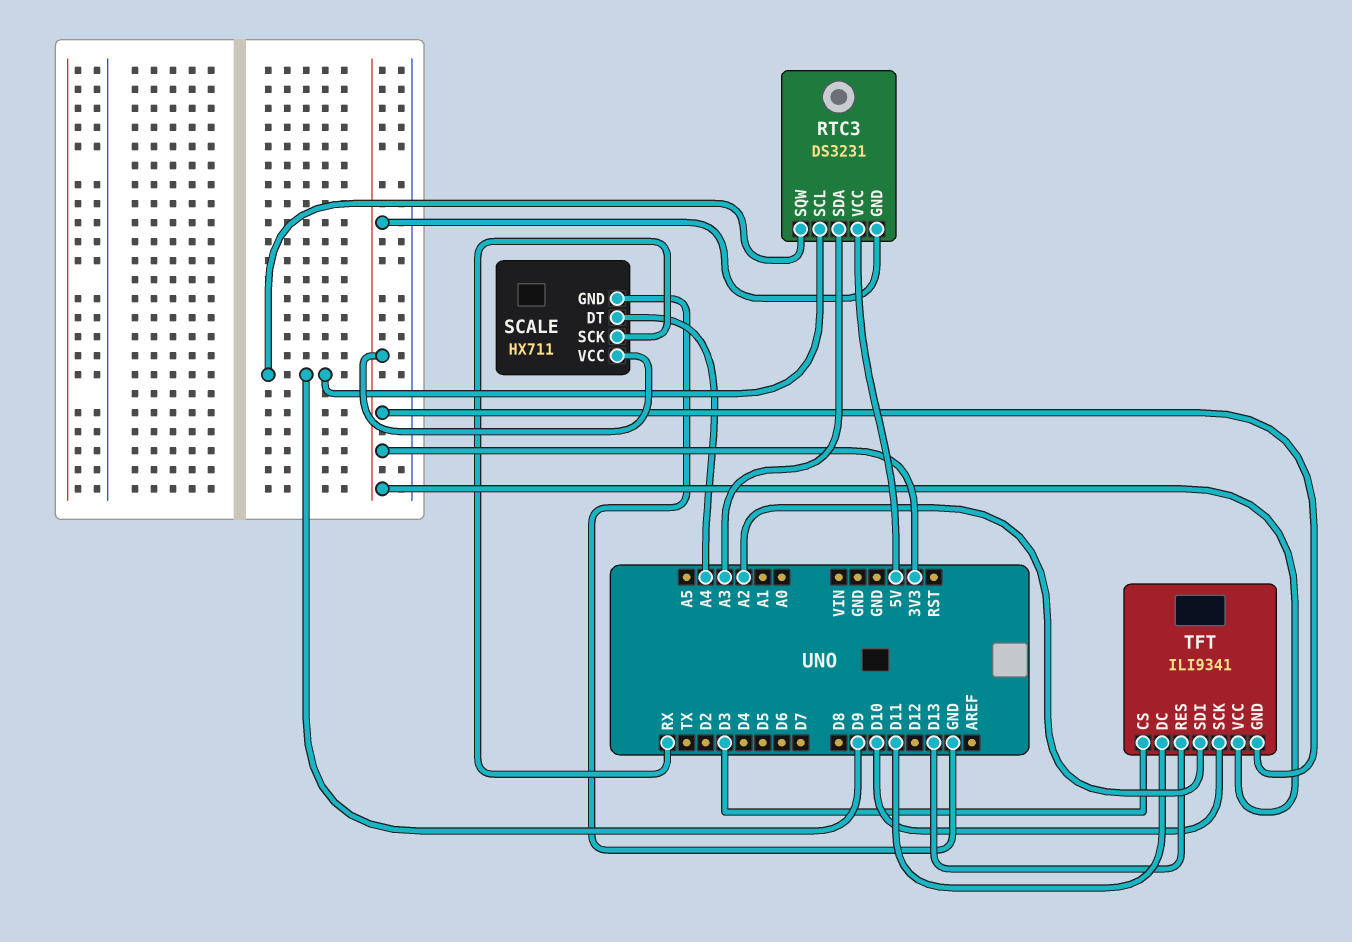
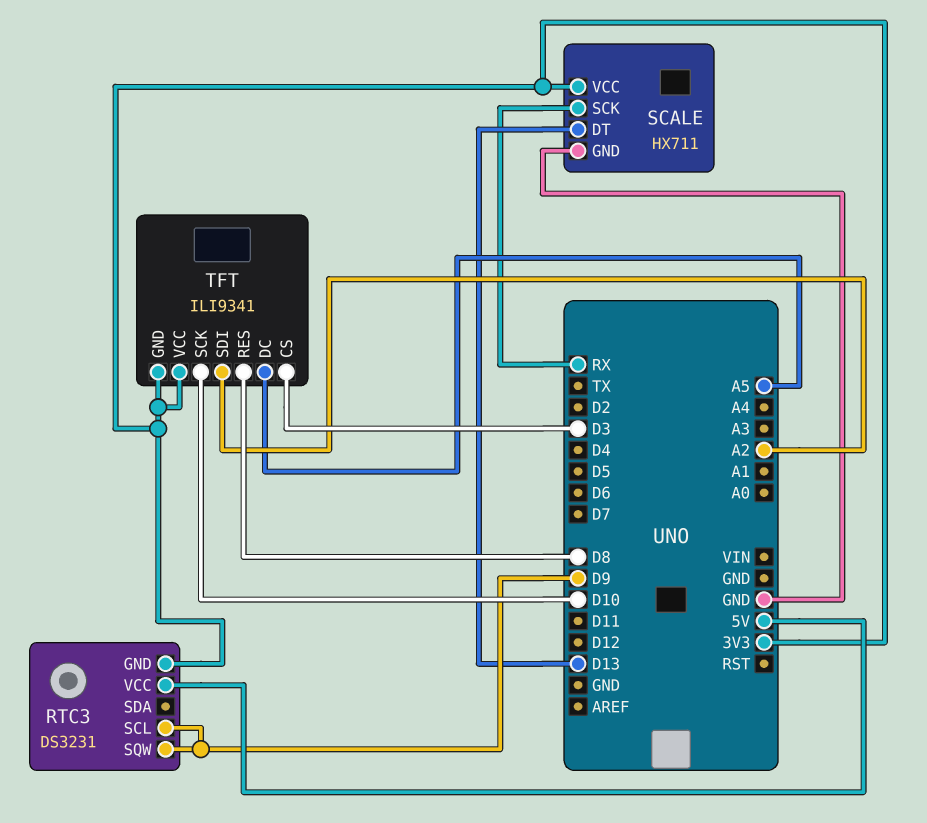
RTC3 pin SDA: A3 -> none
SCALE pin DT: A4 -> D13
TFT pin DC: D11 -> A5
TFT pin RES: D13 -> D8

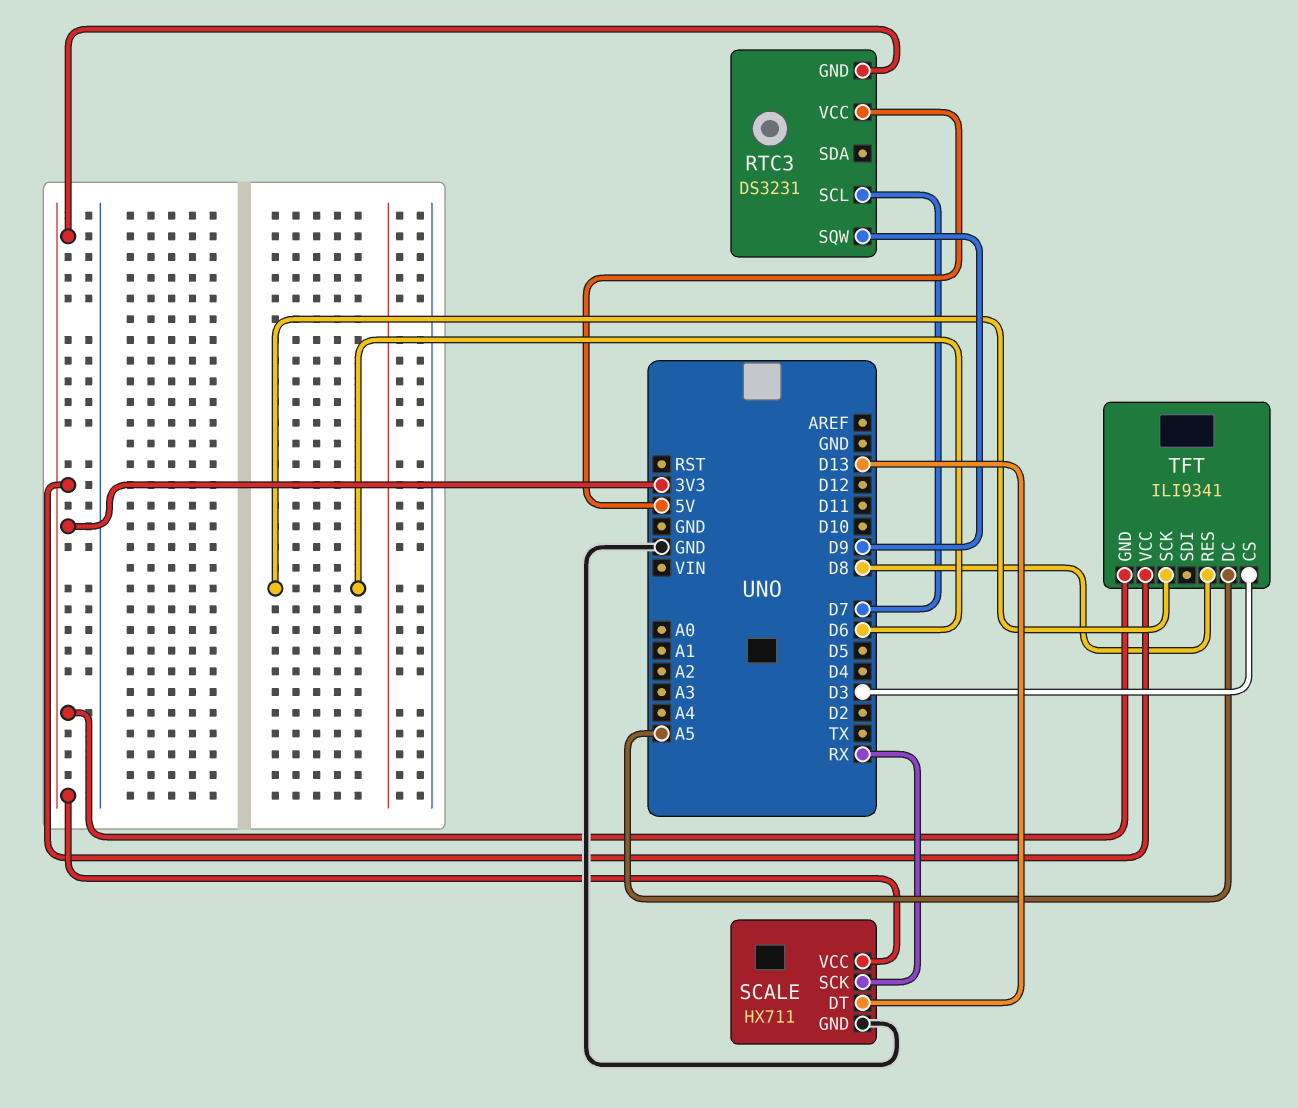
RTC3 pin SCL: D9 -> D7
TFT pin SCK: D10 -> D6
TFT pin SDI: A2 -> none

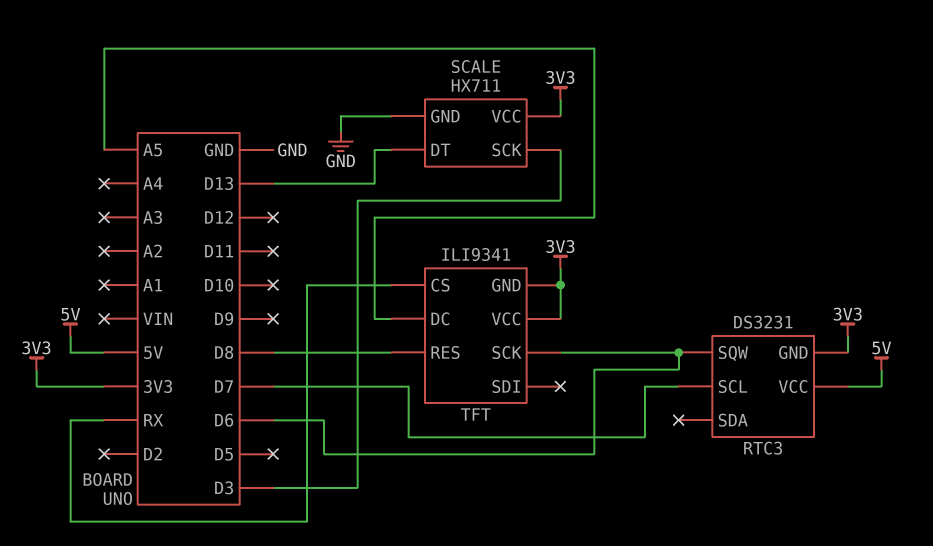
RTC3 pin SQW: D9 -> D6
SCALE pin SCK: RX -> D3
TFT pin CS: D3 -> RX

